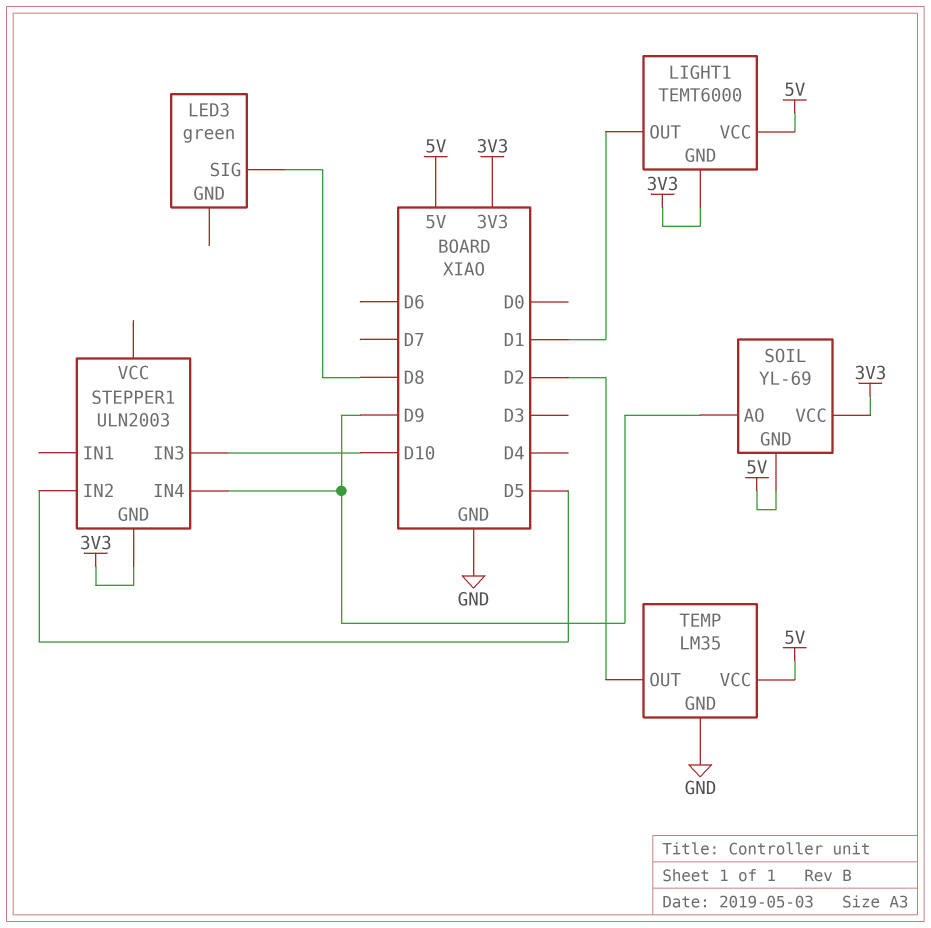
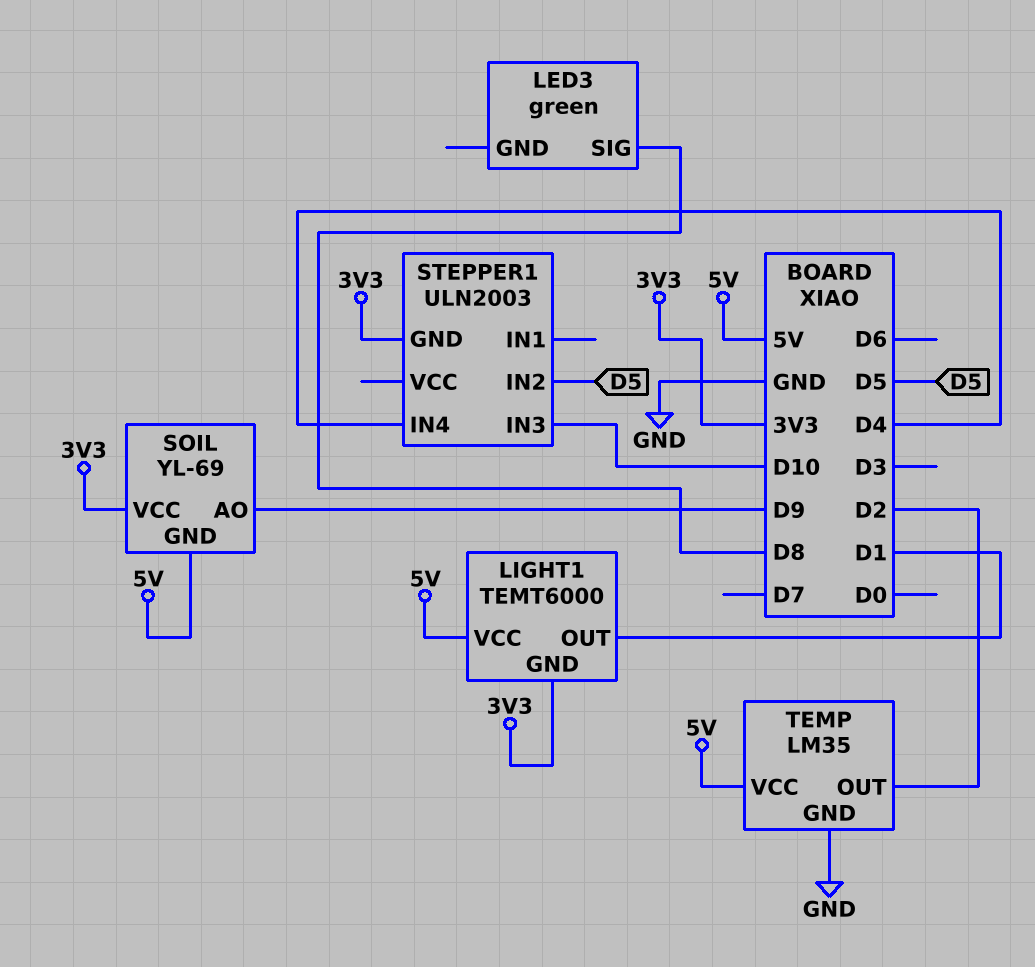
STEPPER1 pin IN4: D9 -> D4

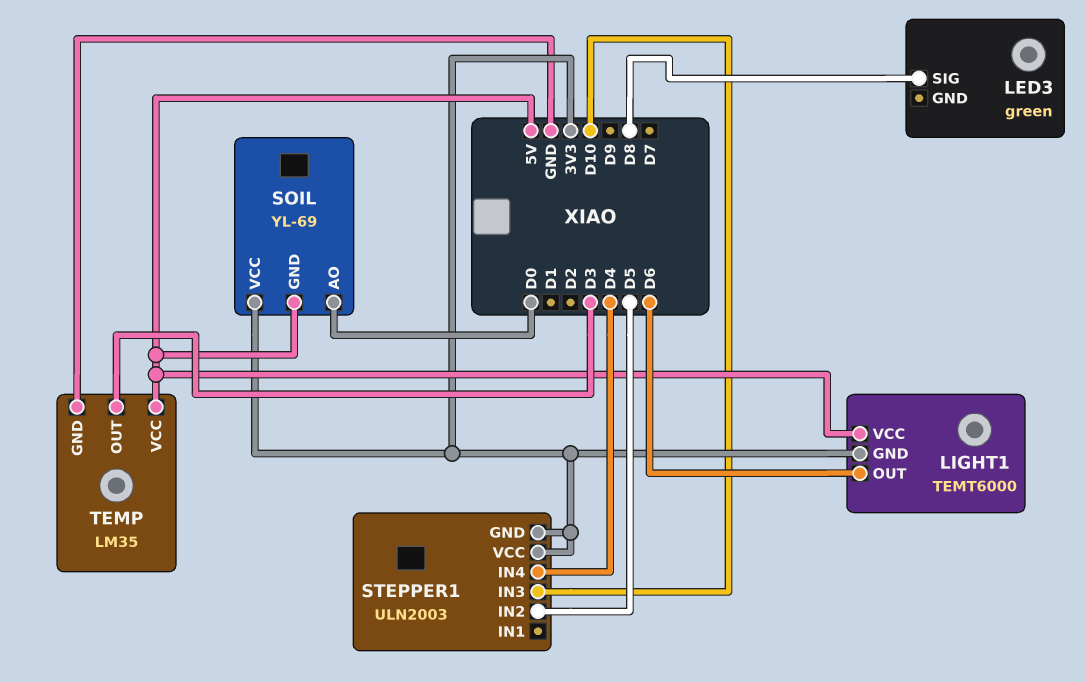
LIGHT1 pin OUT: D1 -> D6
SOIL pin AO: D9 -> D0
STEPPER1 pin VCC: none -> 3V3
TEMP pin OUT: D2 -> D3

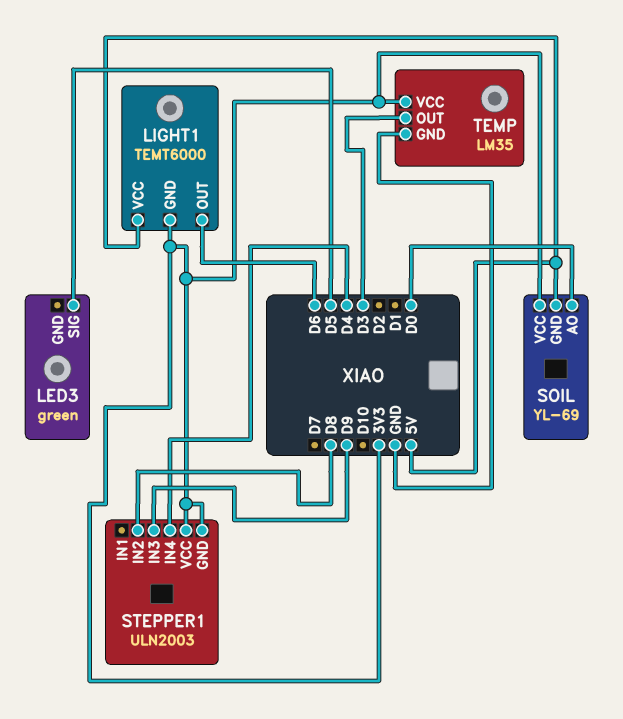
LED3 pin SIG: D8 -> D5
STEPPER1 pin IN2: D5 -> D8
STEPPER1 pin IN3: D10 -> D9
TEMP pin VCC: 5V -> 3V3

